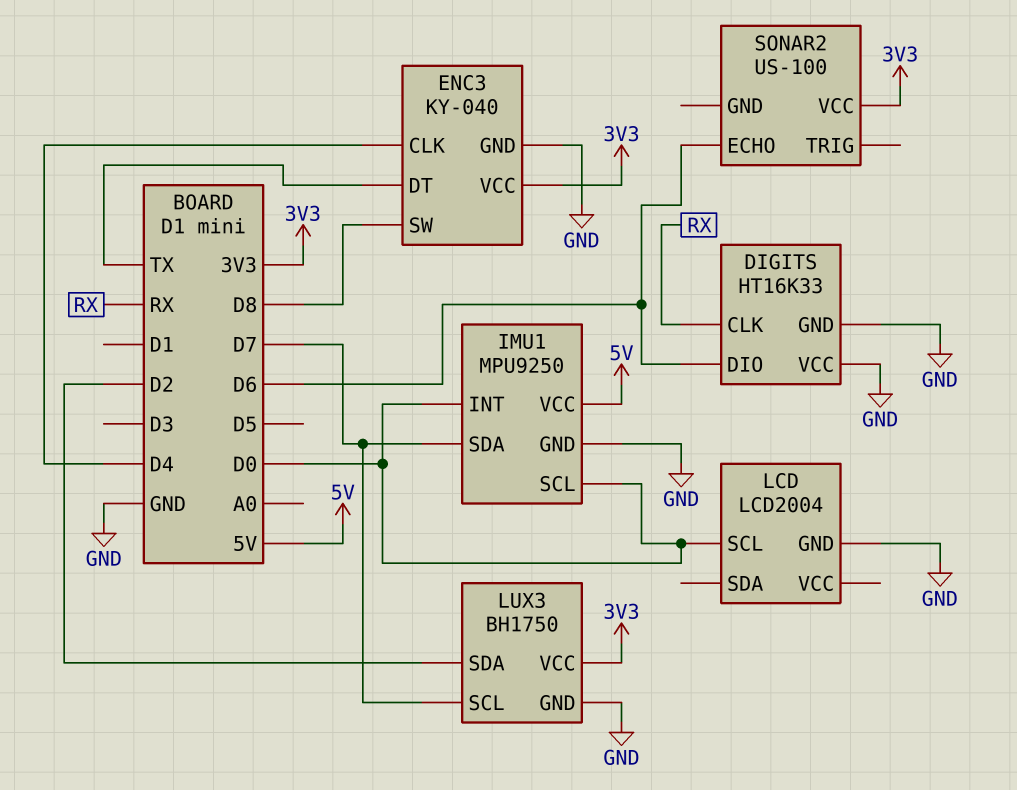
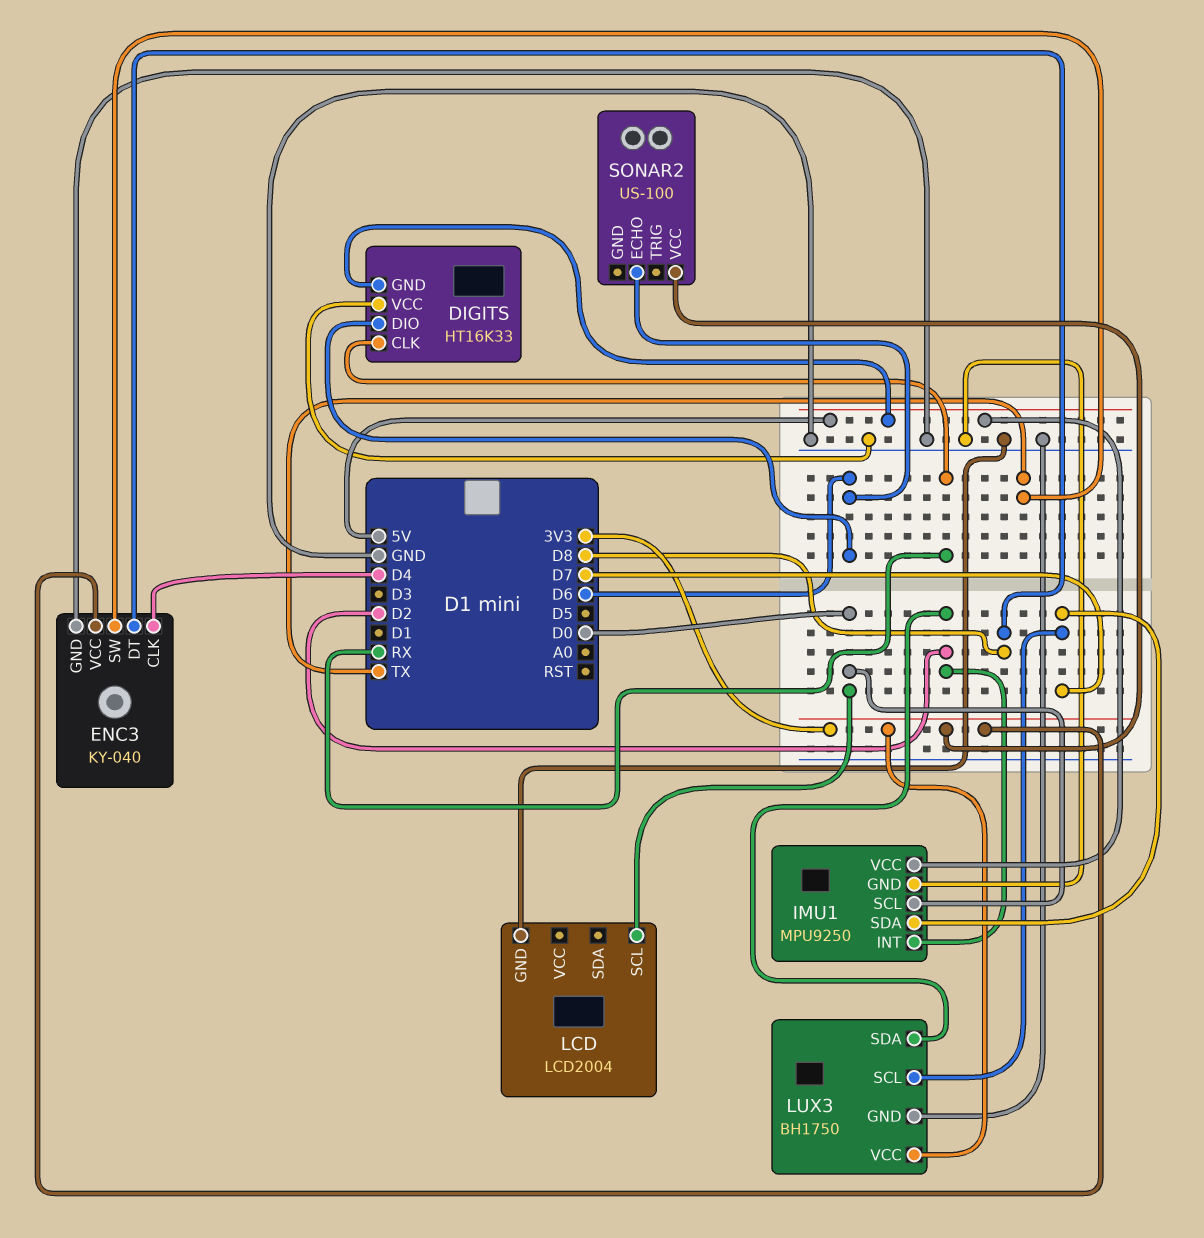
DIGITS pin GND: GND -> 5V
ENC3 pin DT: TX -> D8
ENC3 pin SW: D8 -> TX
IMU1 pin INT: D0 -> D2

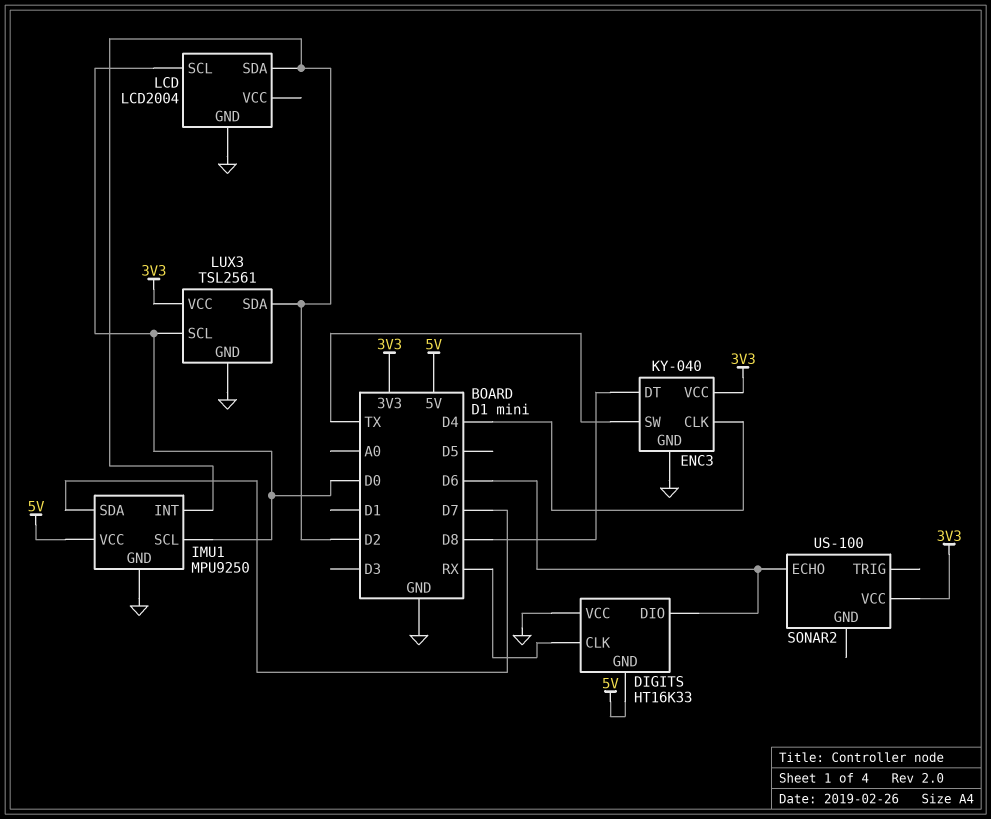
LCD pin SDA: none -> D2
LUX3: BH1750 -> TSL2561
LUX3 pin SCL: D7 -> D0

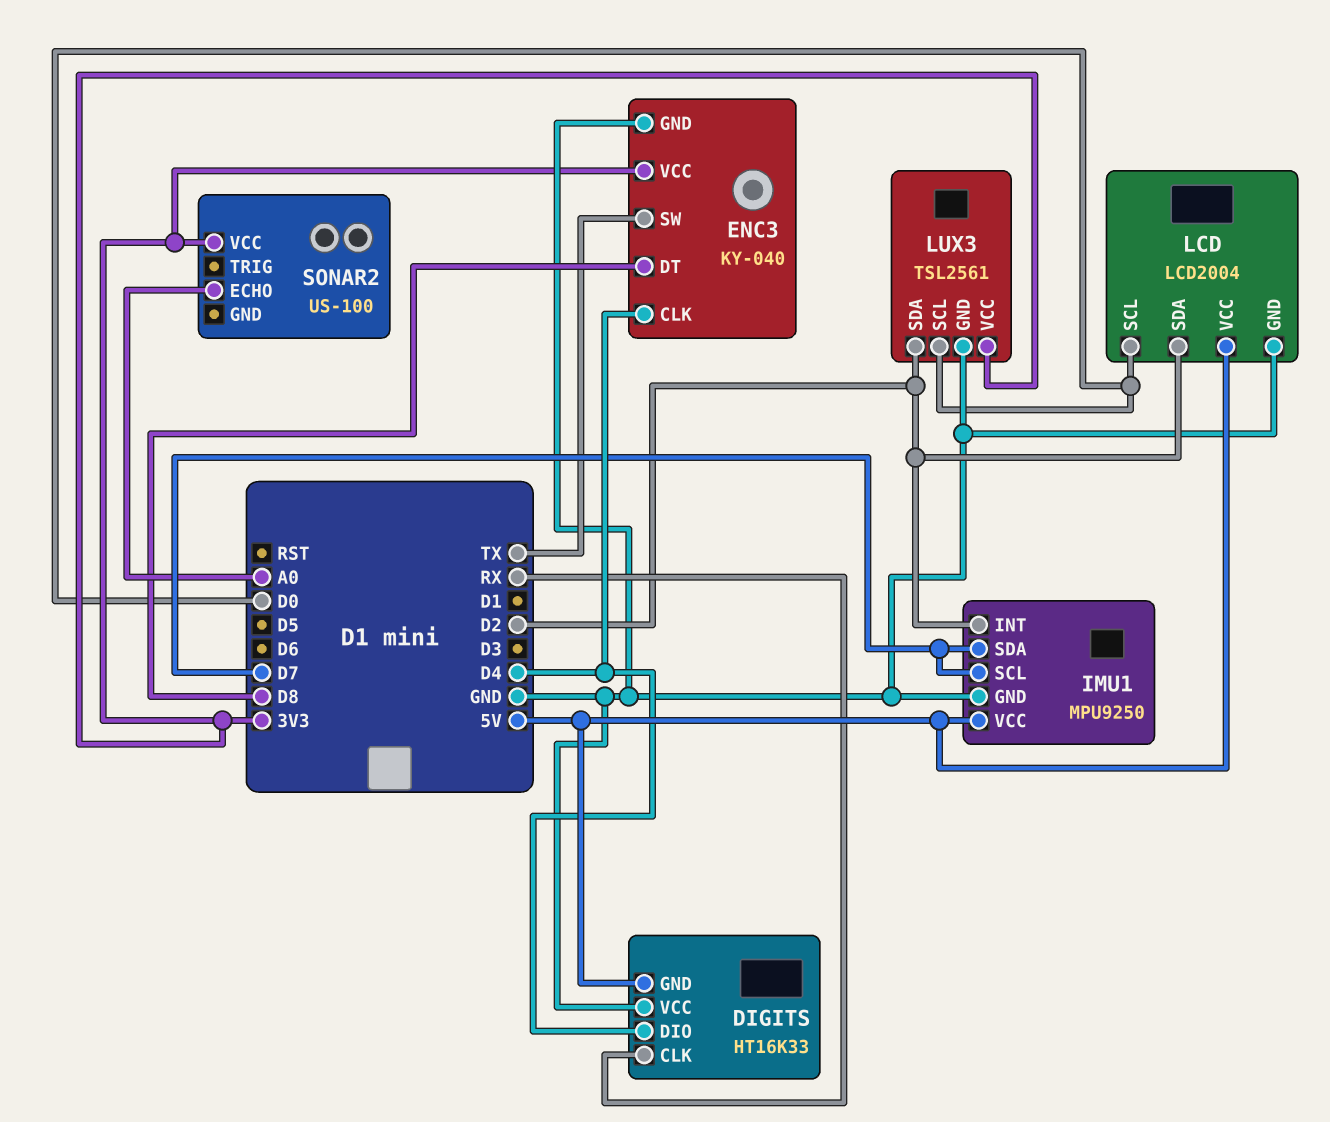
DIGITS pin DIO: D6 -> D4
IMU1 pin SCL: D0 -> D7
LCD pin VCC: none -> 5V
SONAR2 pin ECHO: D6 -> A0

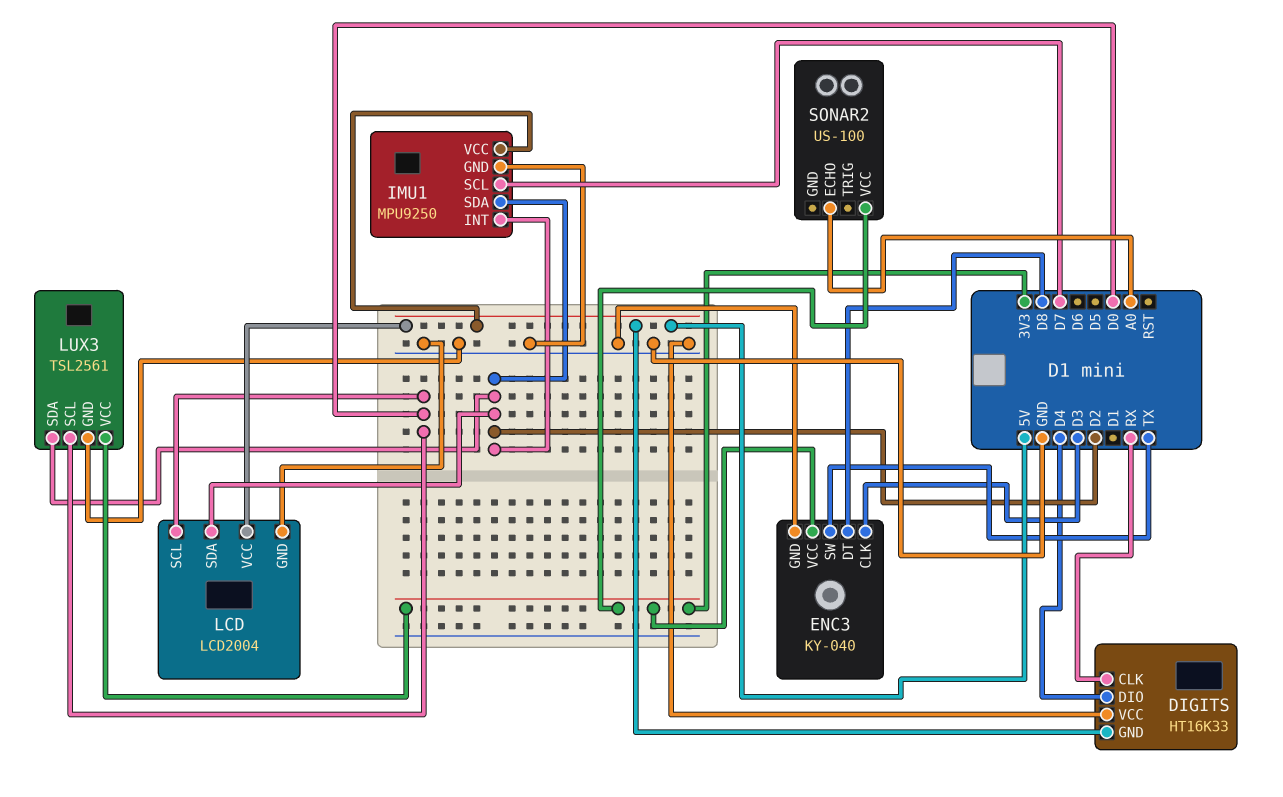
ENC3 pin CLK: D4 -> D3
IMU1 pin SDA: D7 -> D2

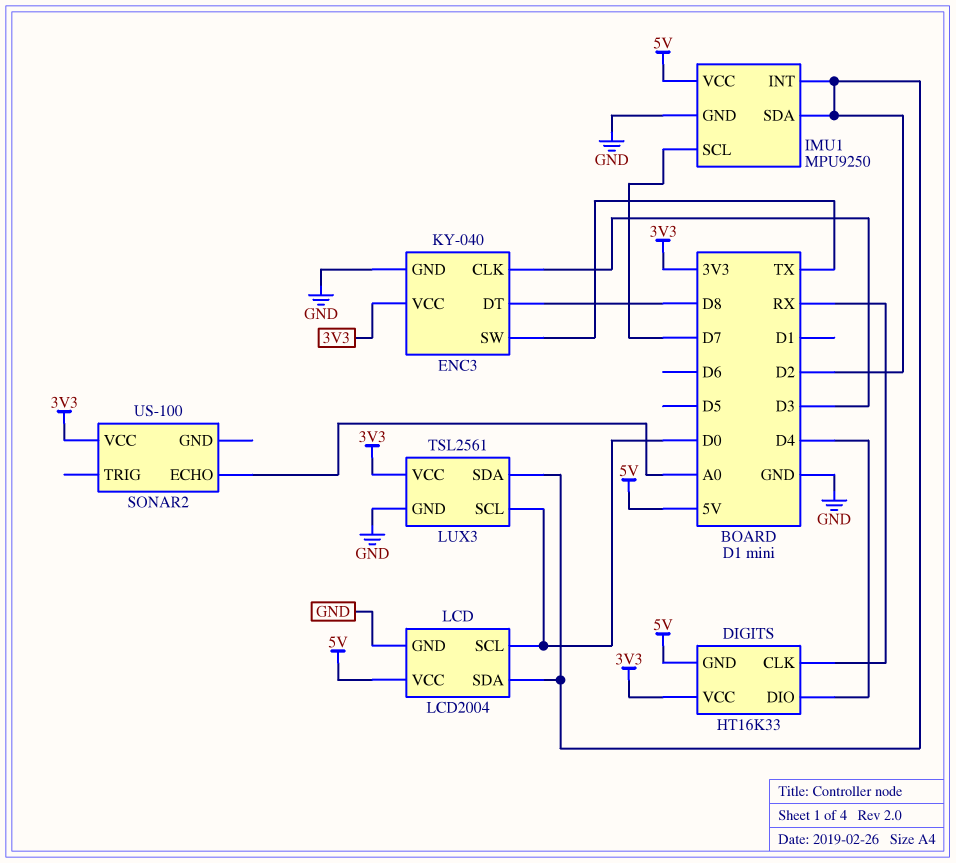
DIGITS pin VCC: GND -> 3V3

